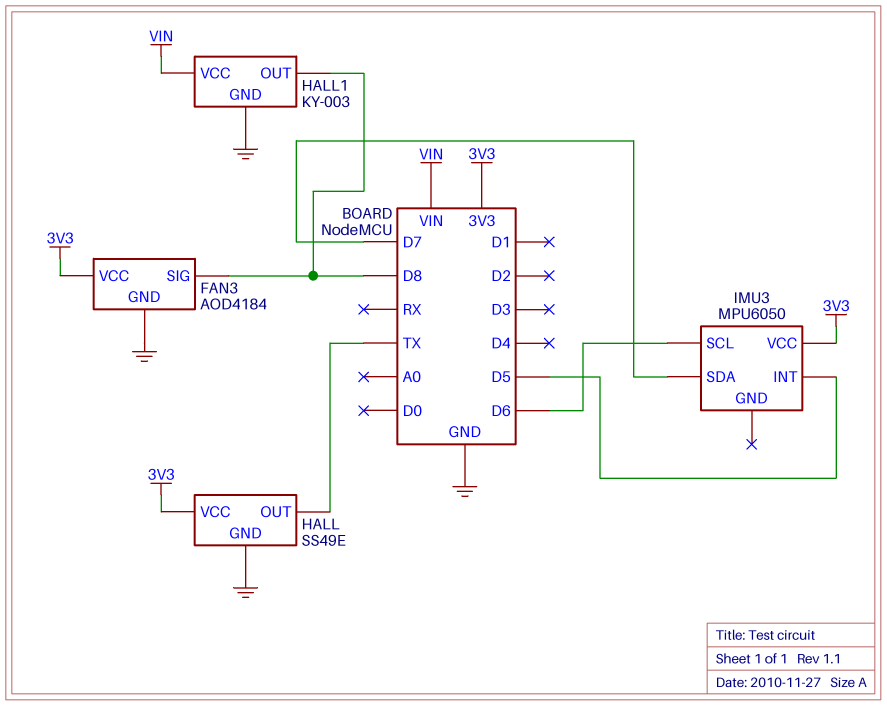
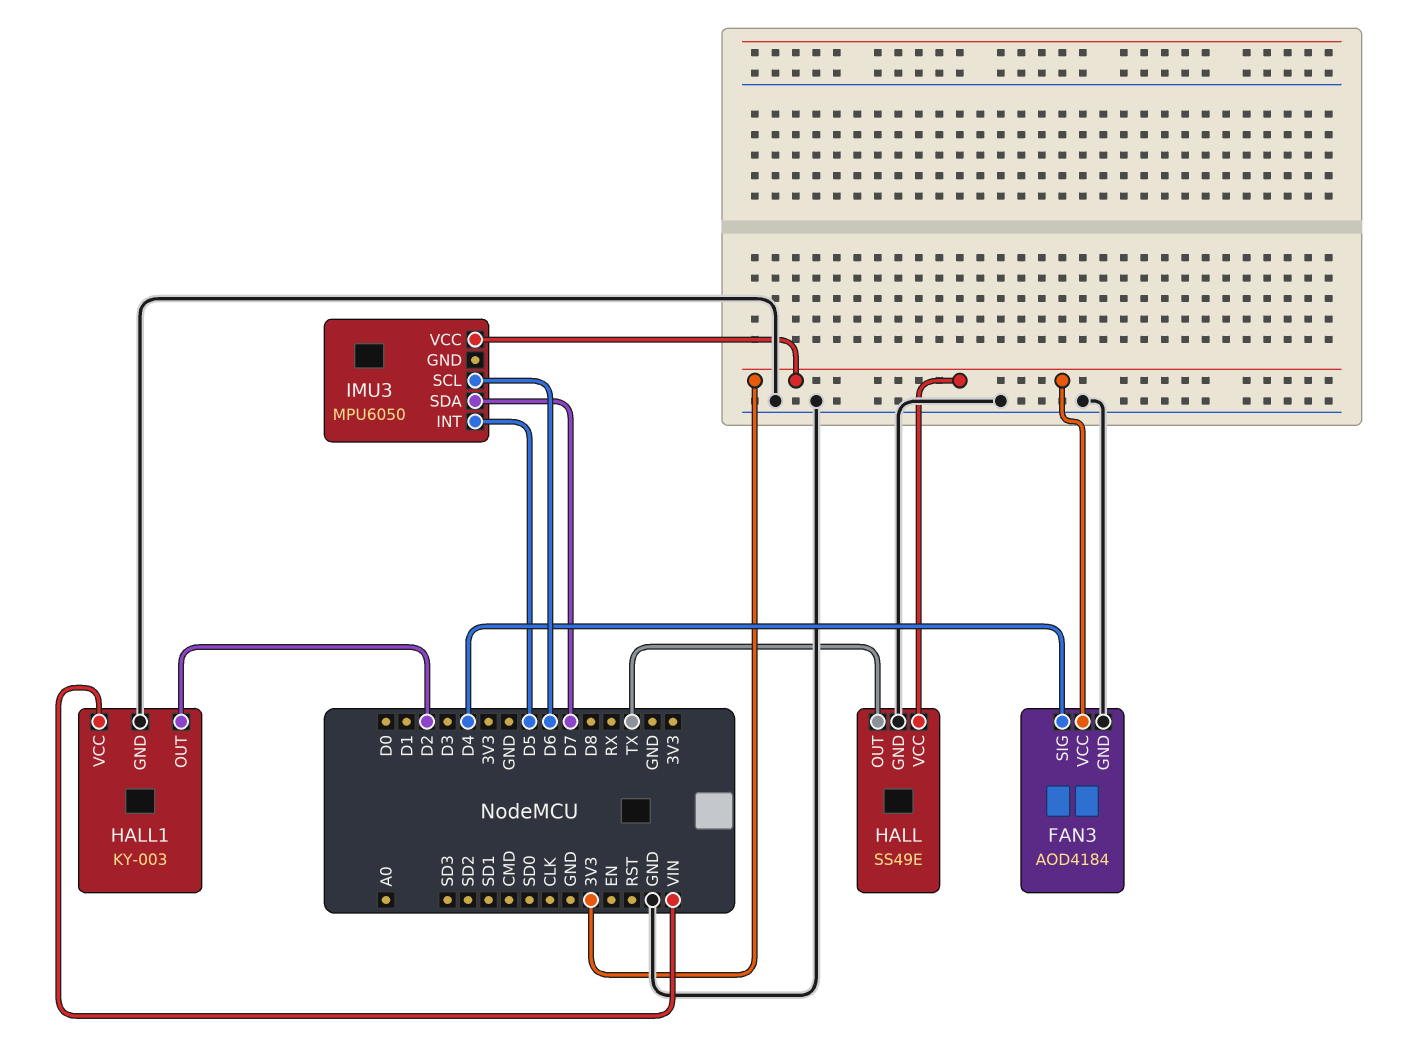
FAN3 pin SIG: D8 -> D4
HALL1 pin OUT: D8 -> D2

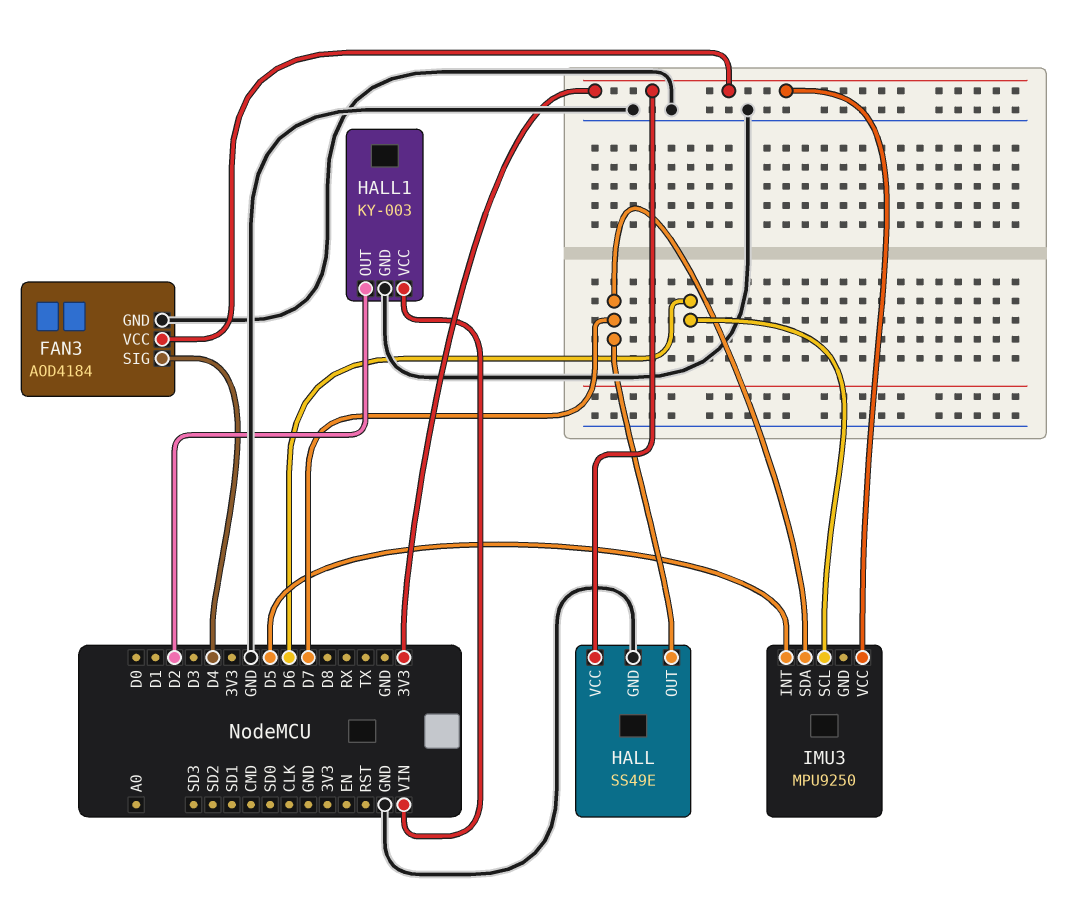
HALL pin OUT: TX -> D7
IMU3: MPU6050 -> MPU9250

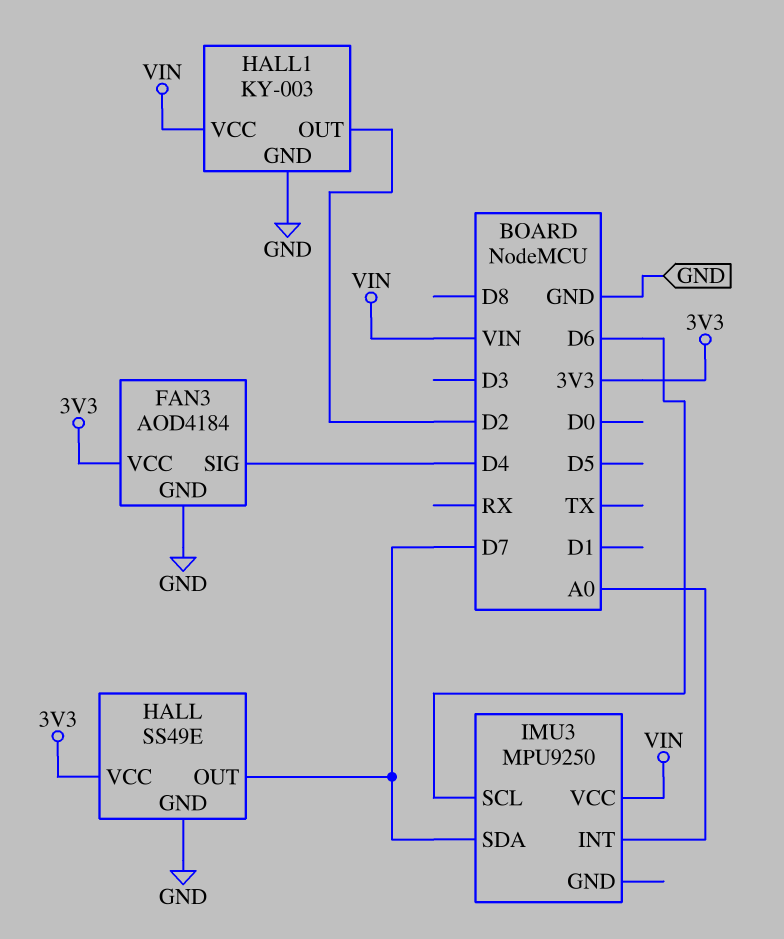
IMU3 pin INT: D5 -> A0
IMU3 pin VCC: 3V3 -> VIN

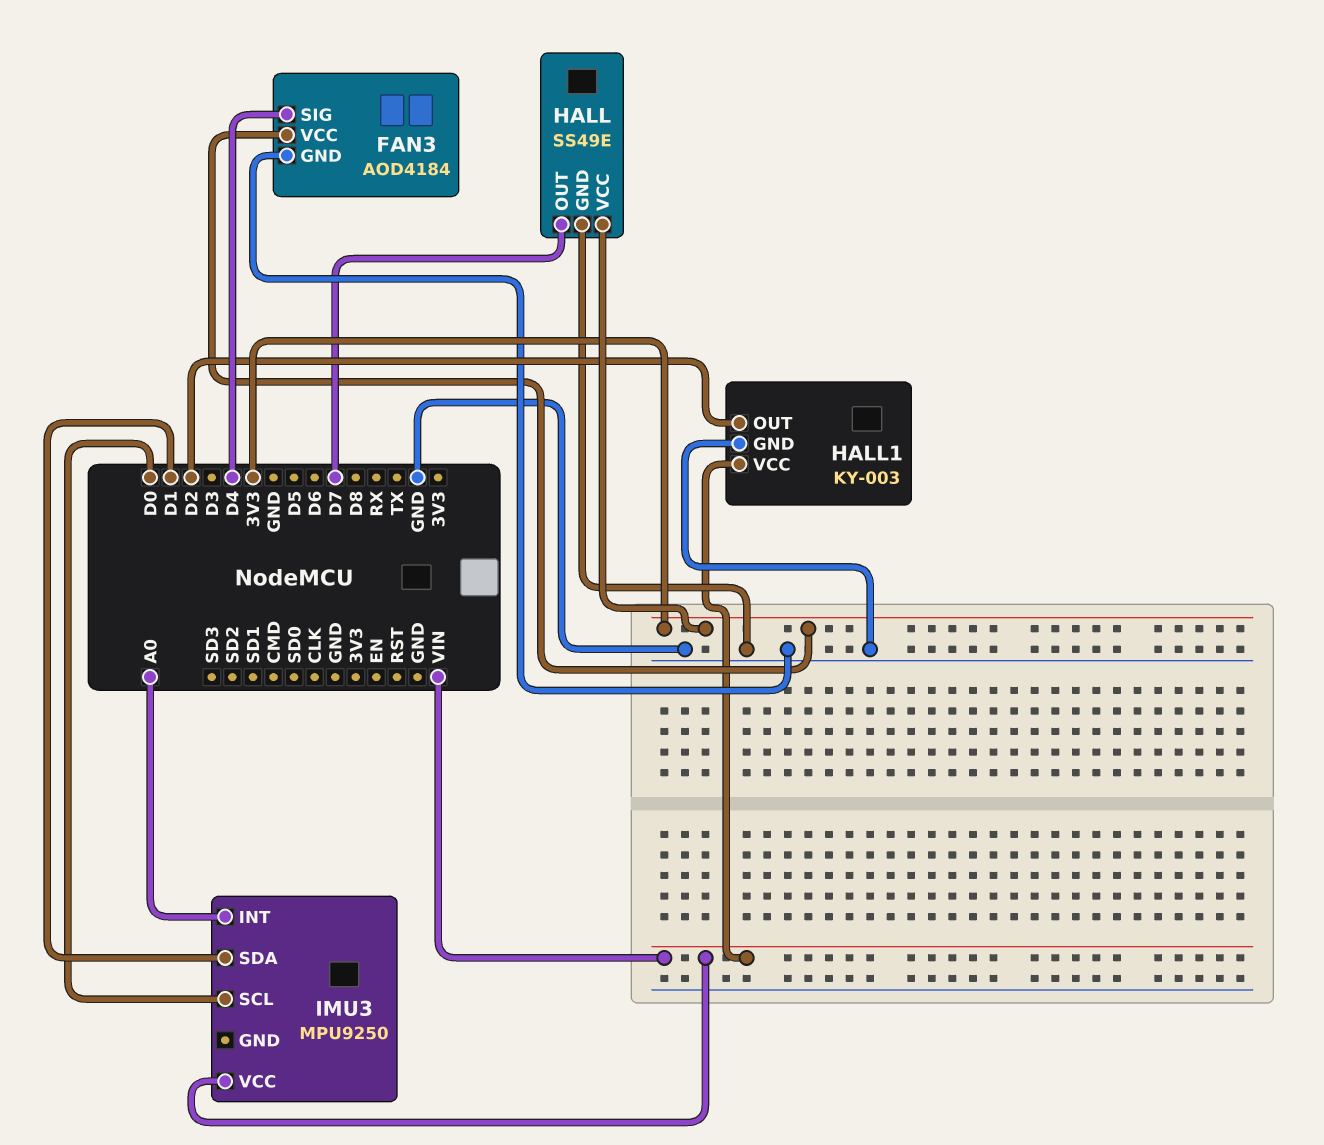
IMU3 pin SCL: D6 -> D0
IMU3 pin SDA: D7 -> D1

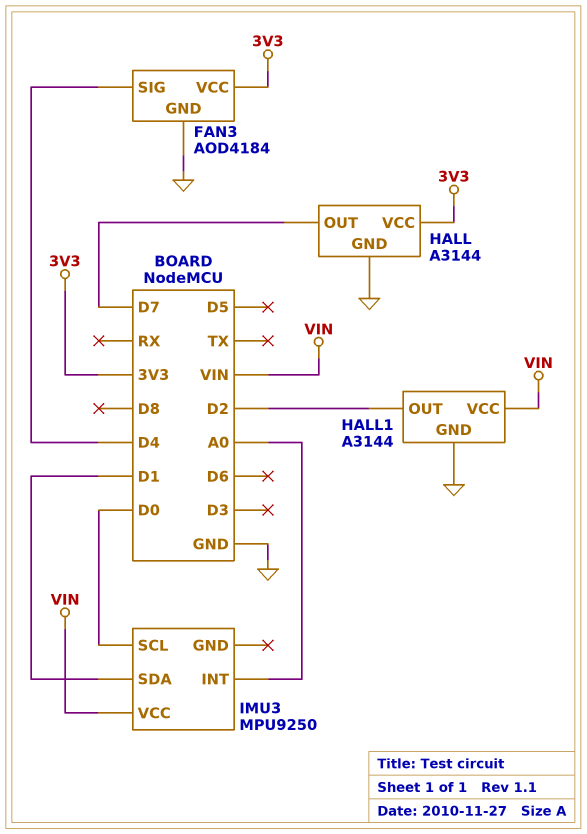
HALL: SS49E -> A3144
HALL1: KY-003 -> A3144

